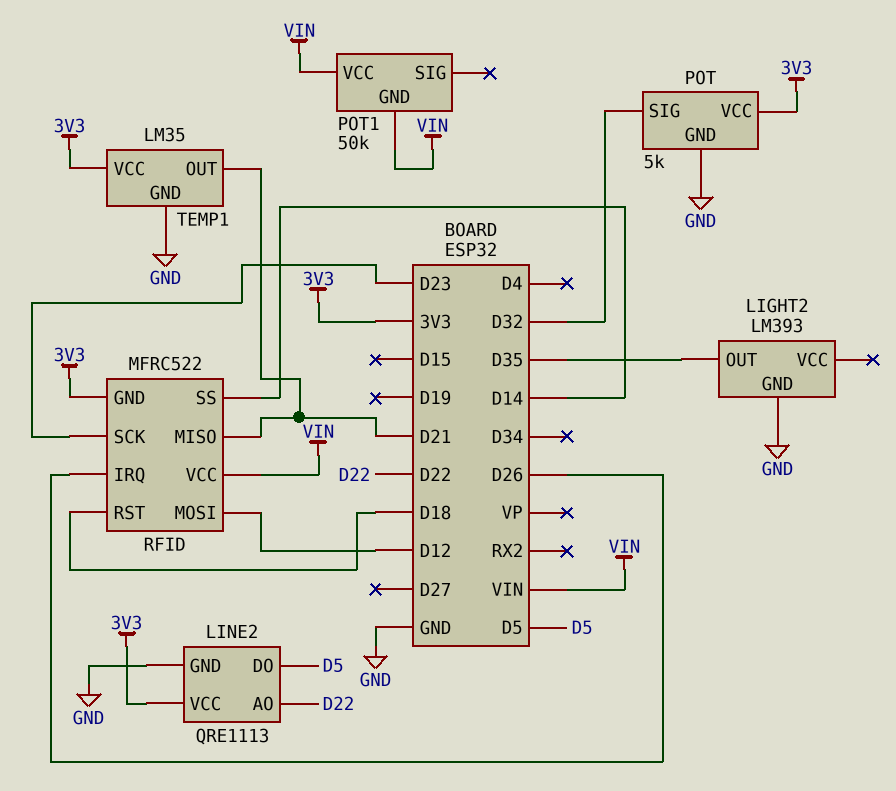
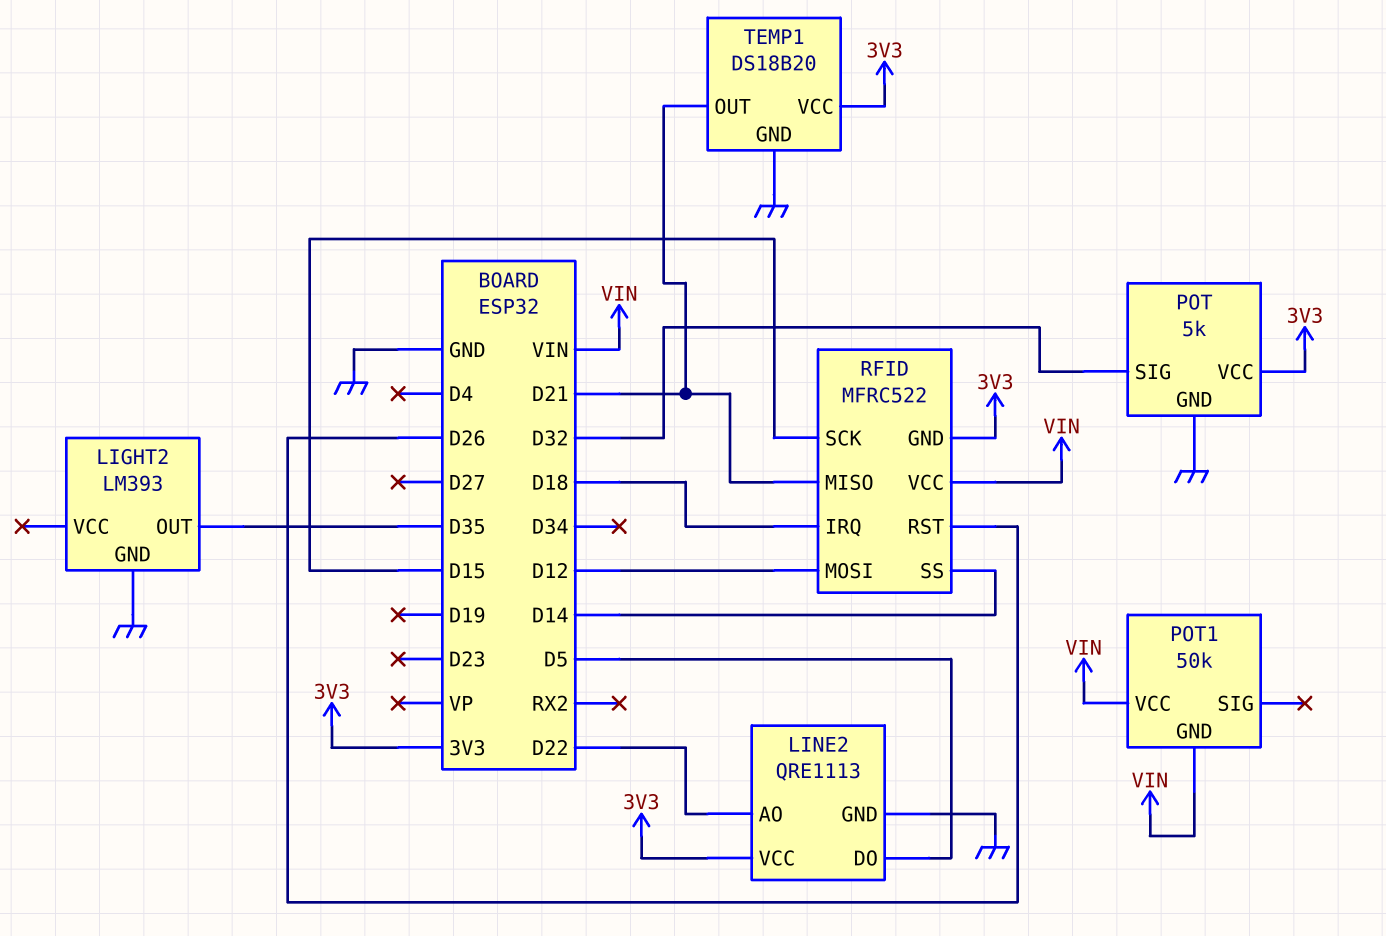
RFID pin IRQ: D26 -> D18
RFID pin RST: D18 -> D26
RFID pin SCK: D23 -> D15
TEMP1: LM35 -> DS18B20

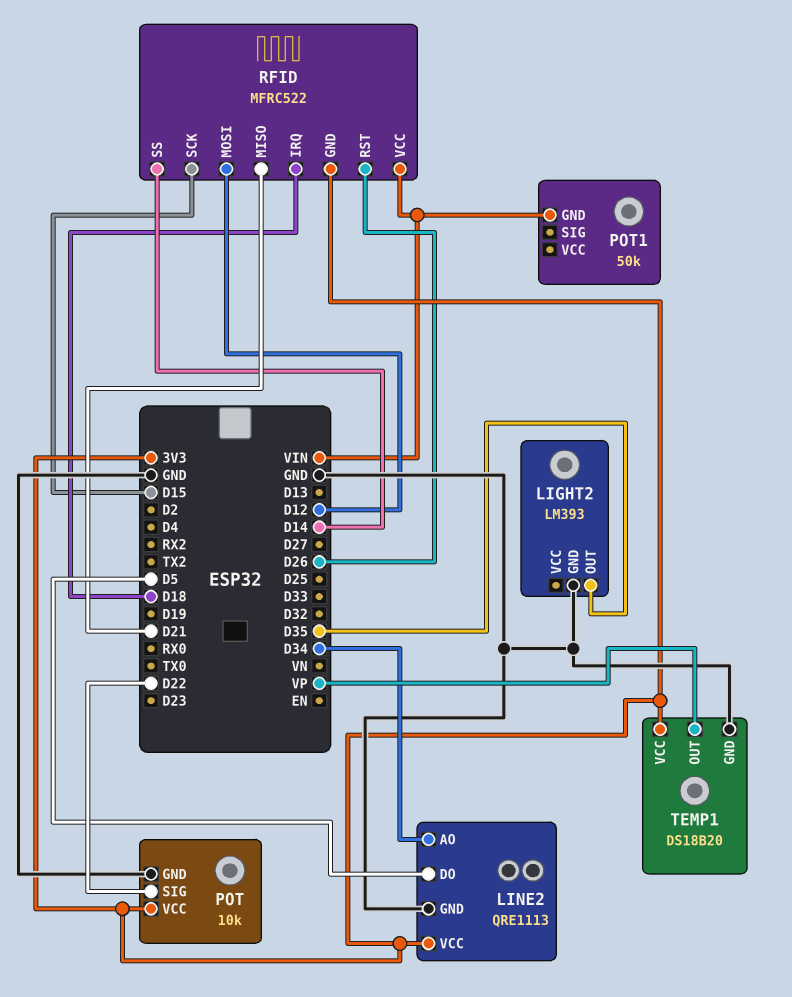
LINE2 pin AO: D22 -> D34
POT: 5k -> 10k
POT pin SIG: D32 -> D22
POT1 pin VCC: VIN -> none
TEMP1 pin OUT: D21 -> VP

